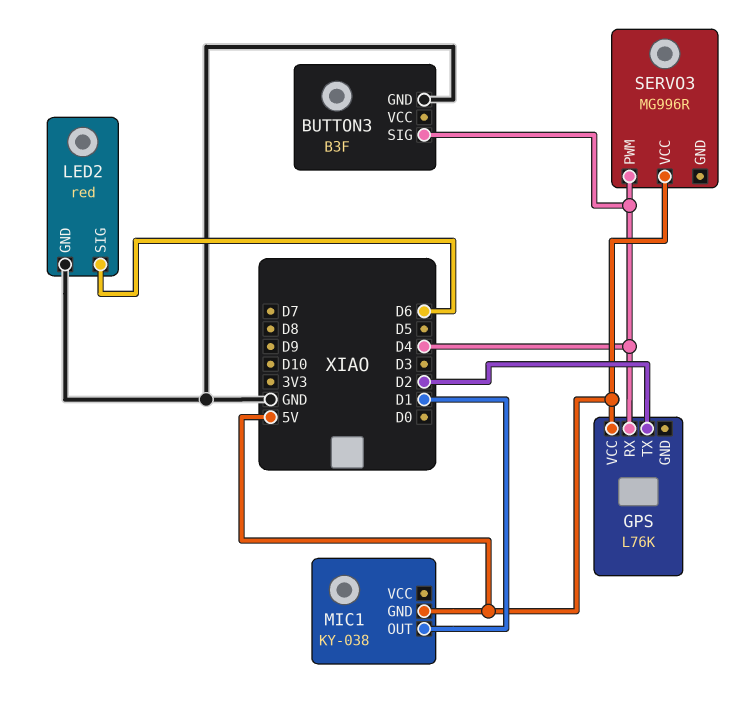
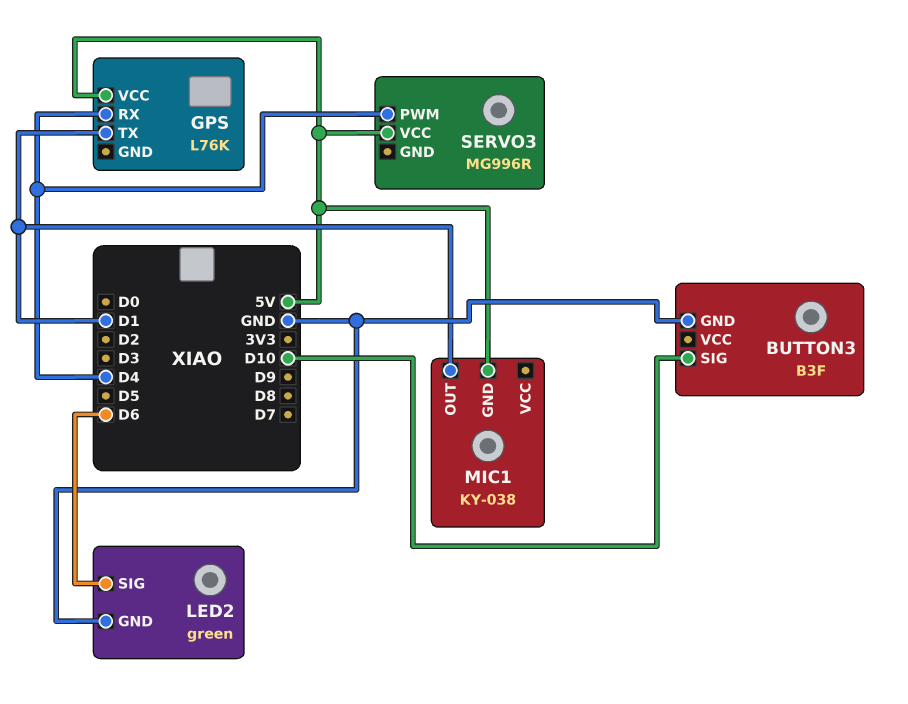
BUTTON3 pin SIG: D4 -> D10
GPS pin TX: D2 -> D1
LED2: red -> green

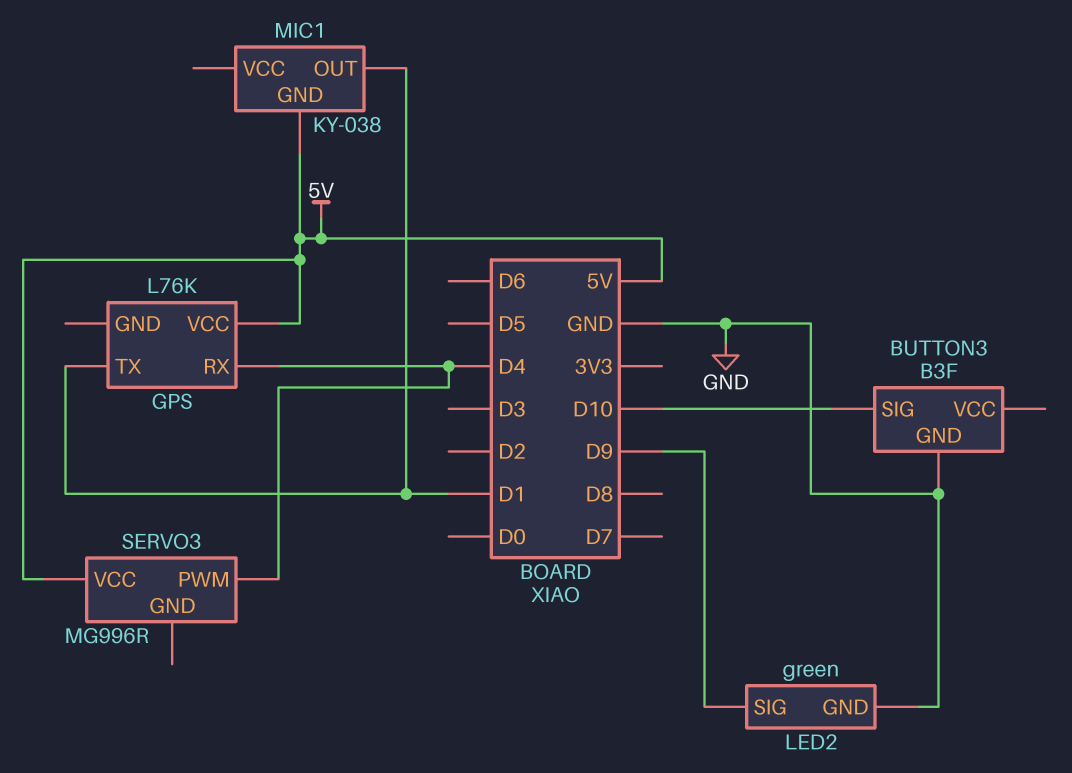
LED2 pin SIG: D6 -> D9

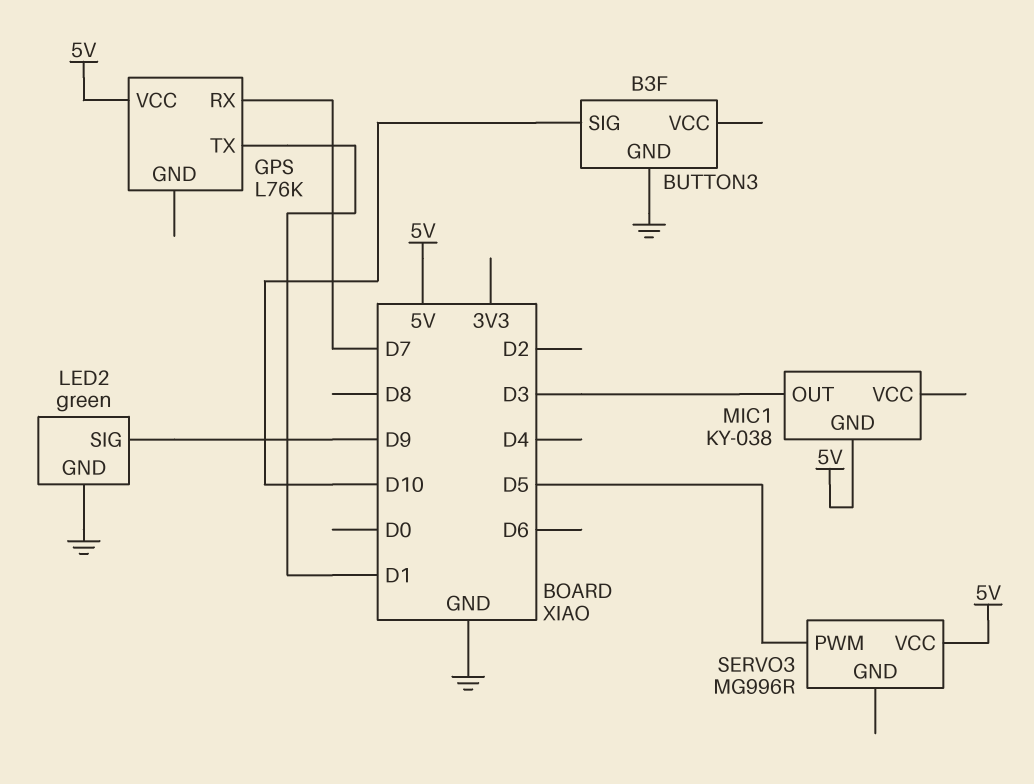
GPS pin RX: D4 -> D7
MIC1 pin OUT: D1 -> D3
SERVO3 pin PWM: D4 -> D5

